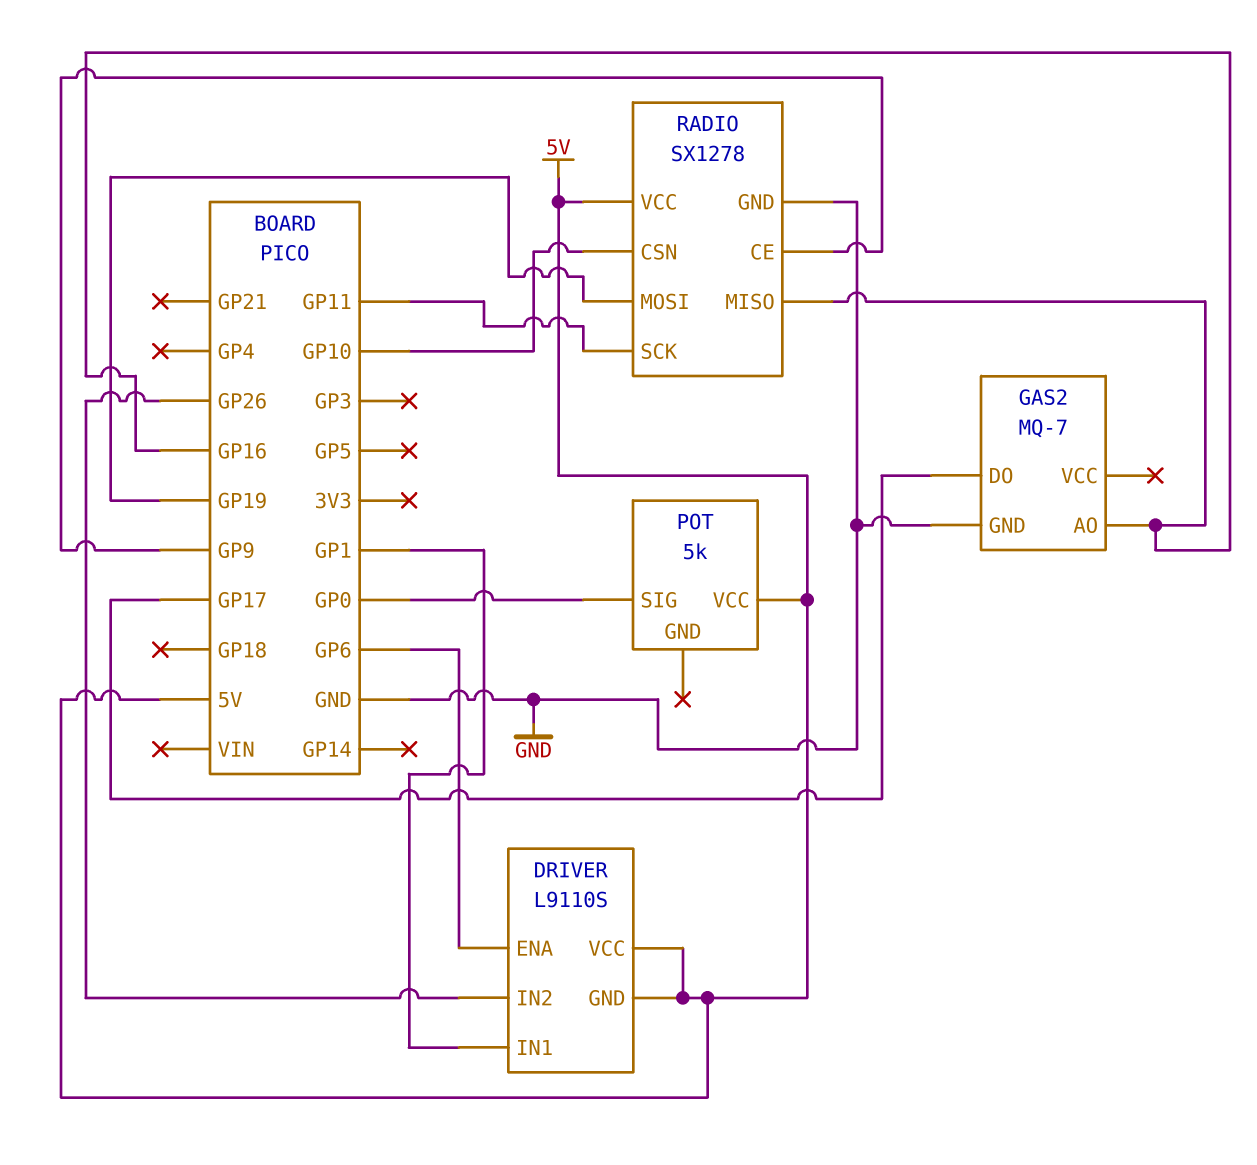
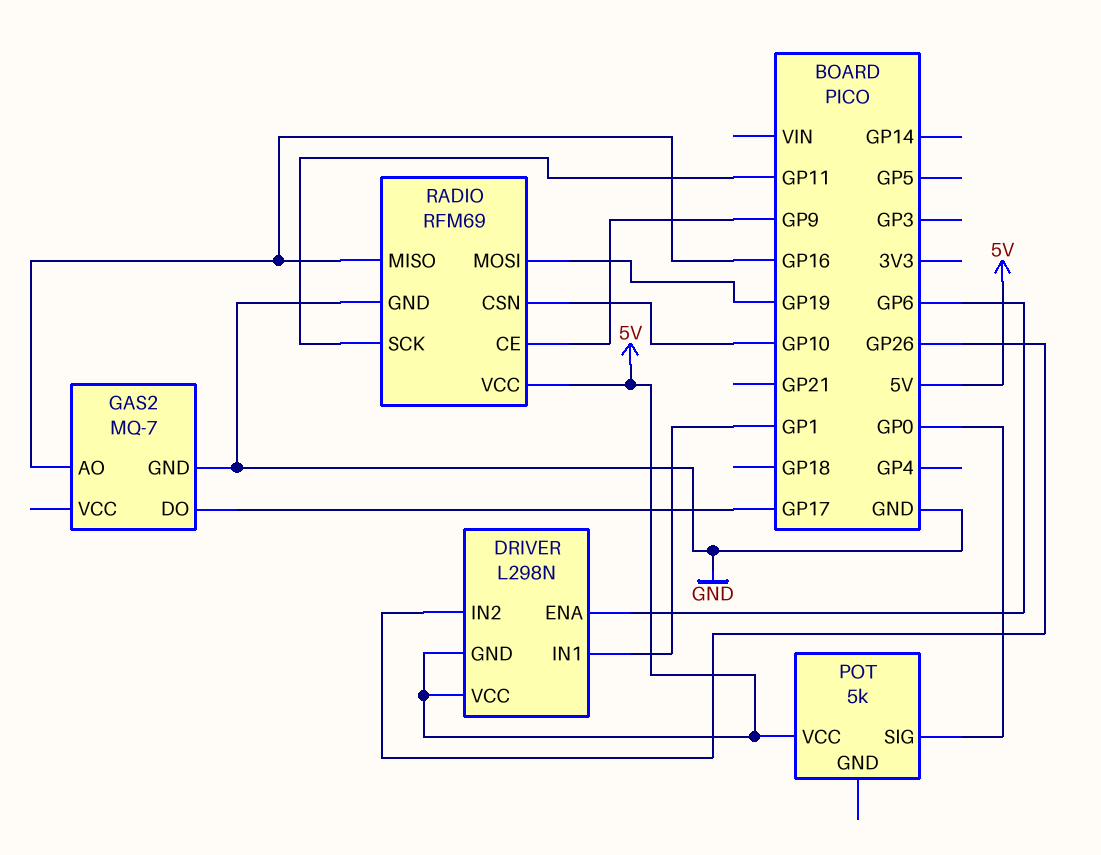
DRIVER: L9110S -> L298N
RADIO: SX1278 -> RFM69

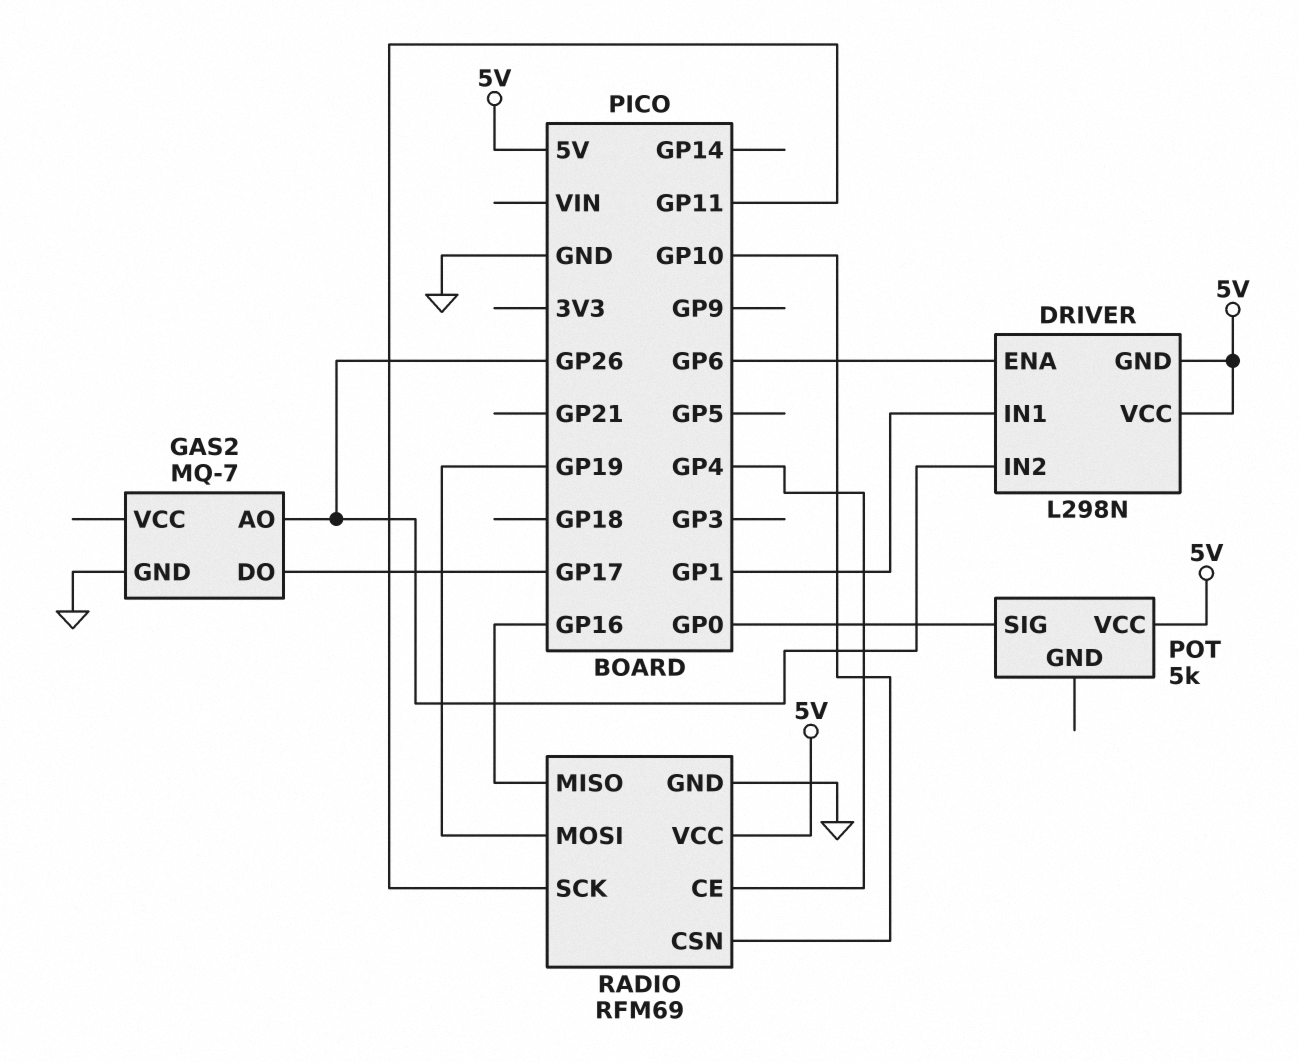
GAS2 pin AO: GP16 -> GP26
RADIO pin CE: GP9 -> GP4

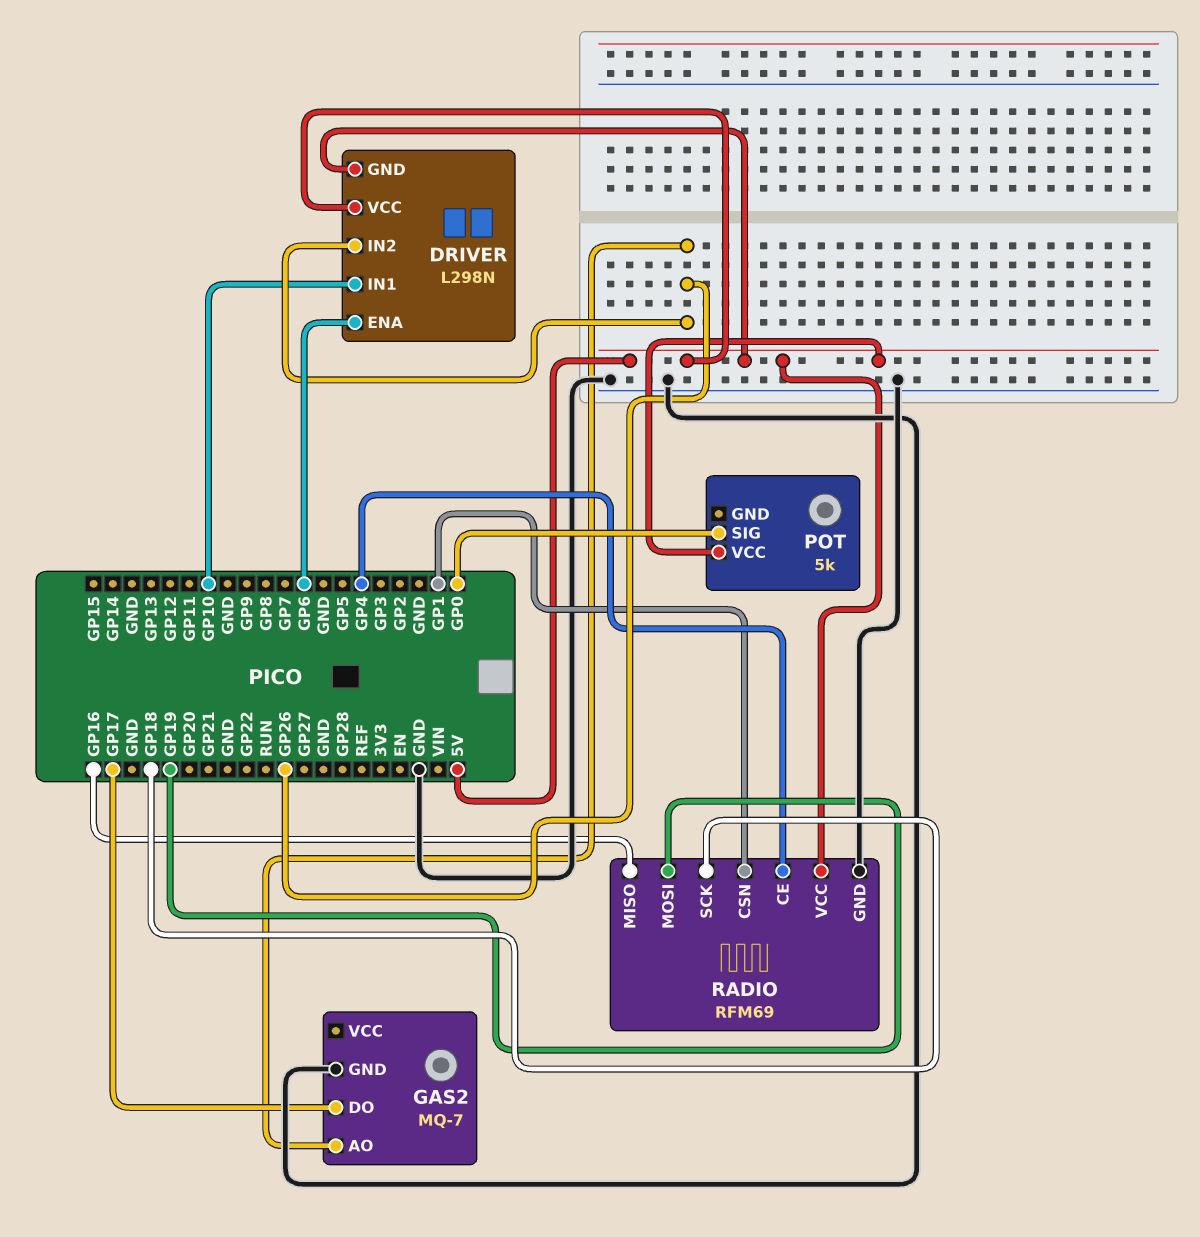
DRIVER pin IN1: GP1 -> GP10
RADIO pin CSN: GP10 -> GP1
RADIO pin SCK: GP11 -> GP18

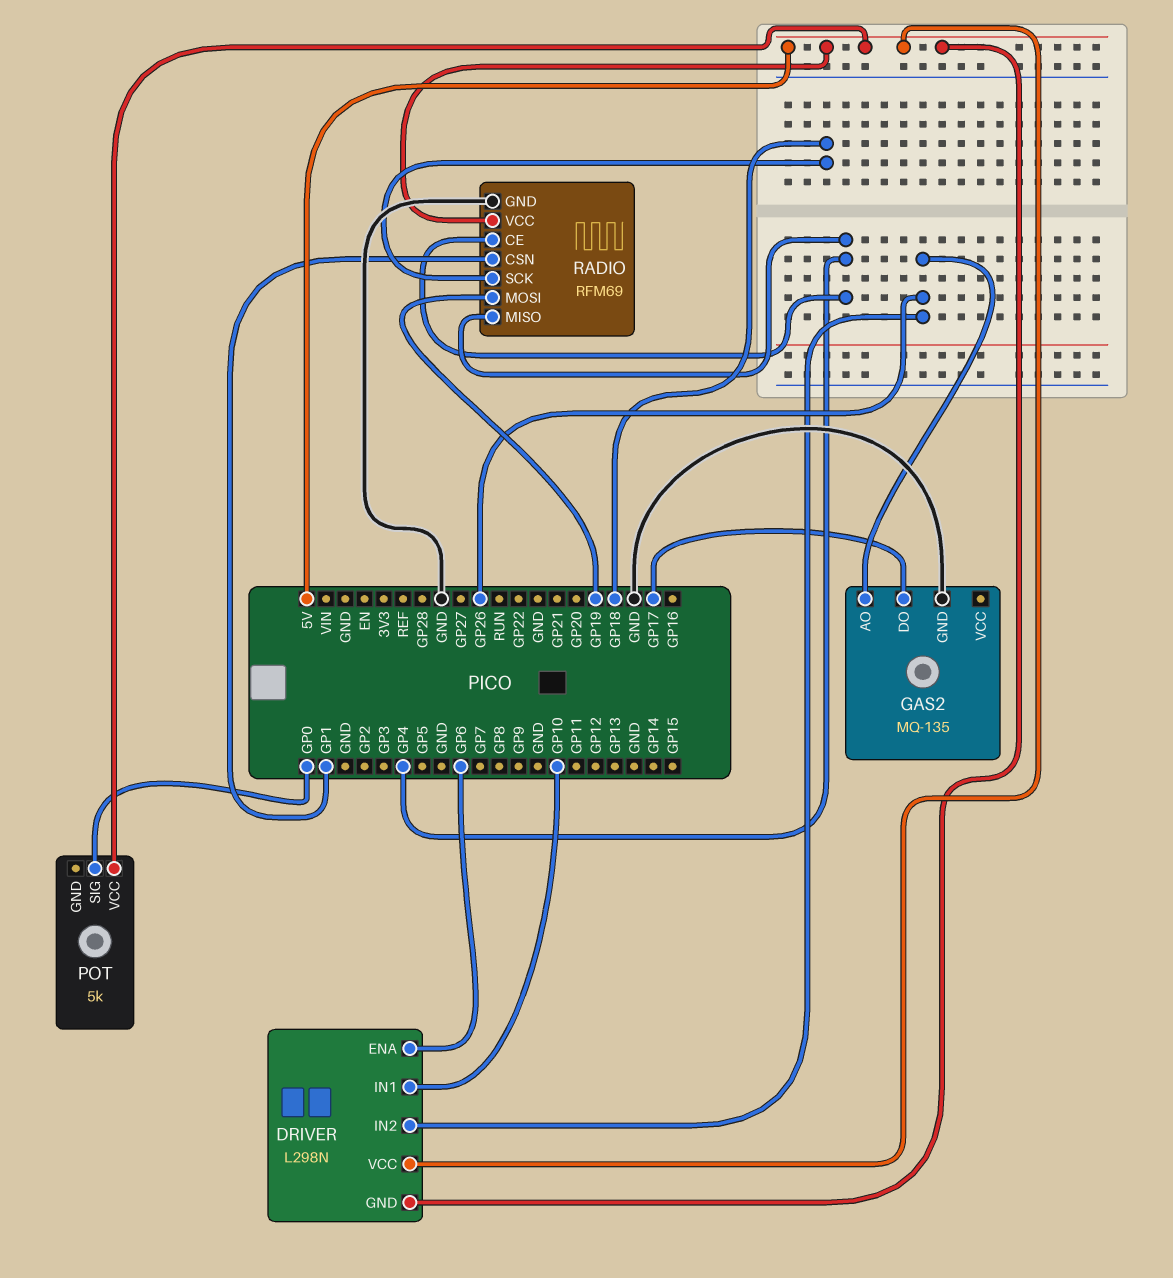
GAS2: MQ-7 -> MQ-135
RADIO pin MISO: GP16 -> GP4

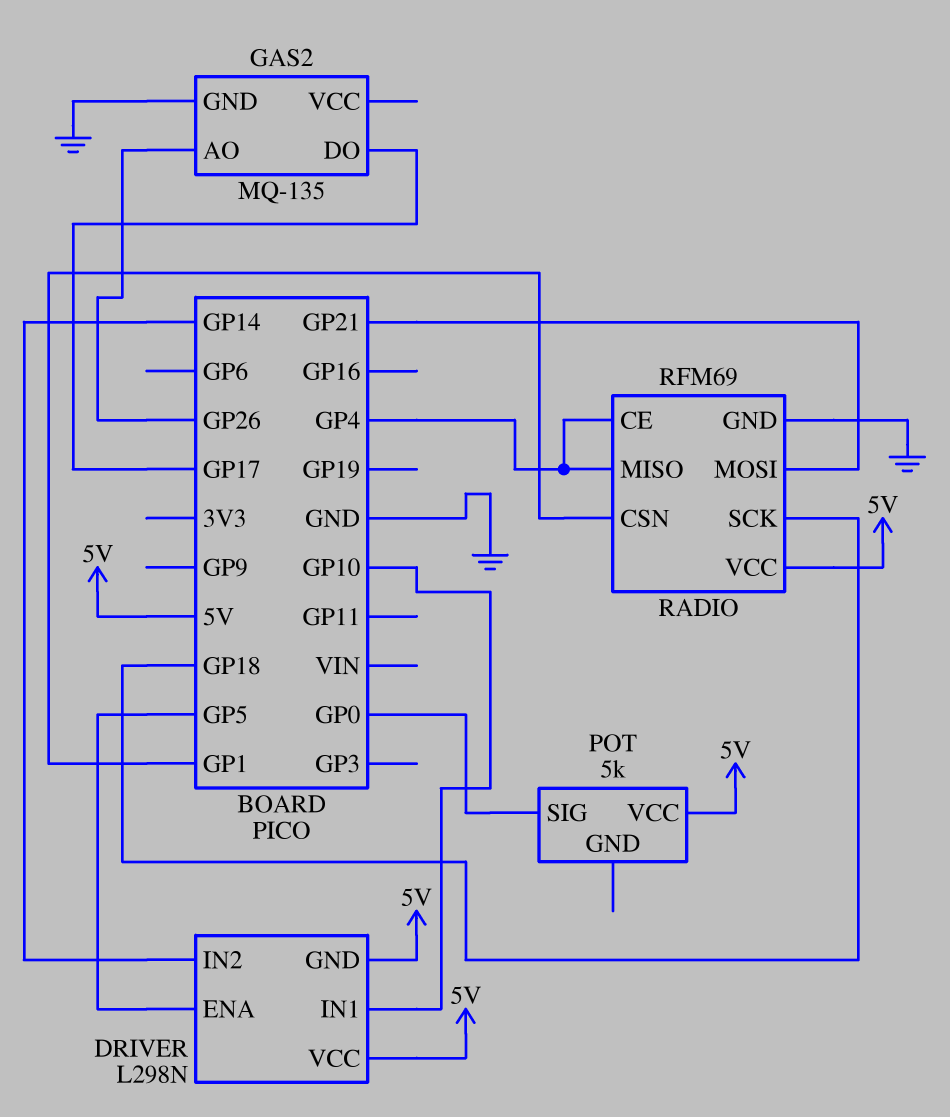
DRIVER pin ENA: GP6 -> GP5
DRIVER pin IN2: GP26 -> GP14
RADIO pin MOSI: GP19 -> GP21

